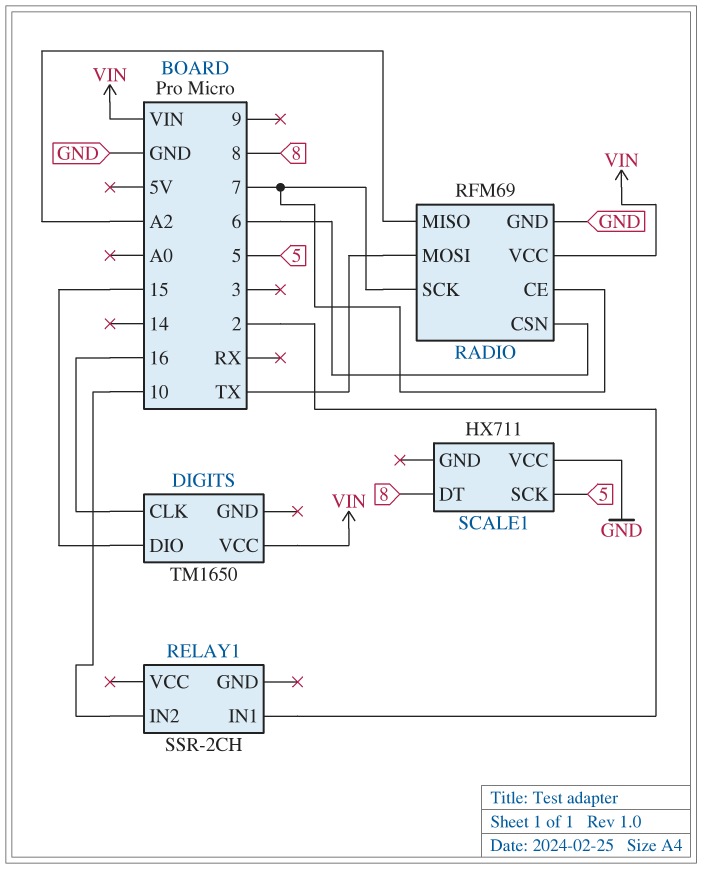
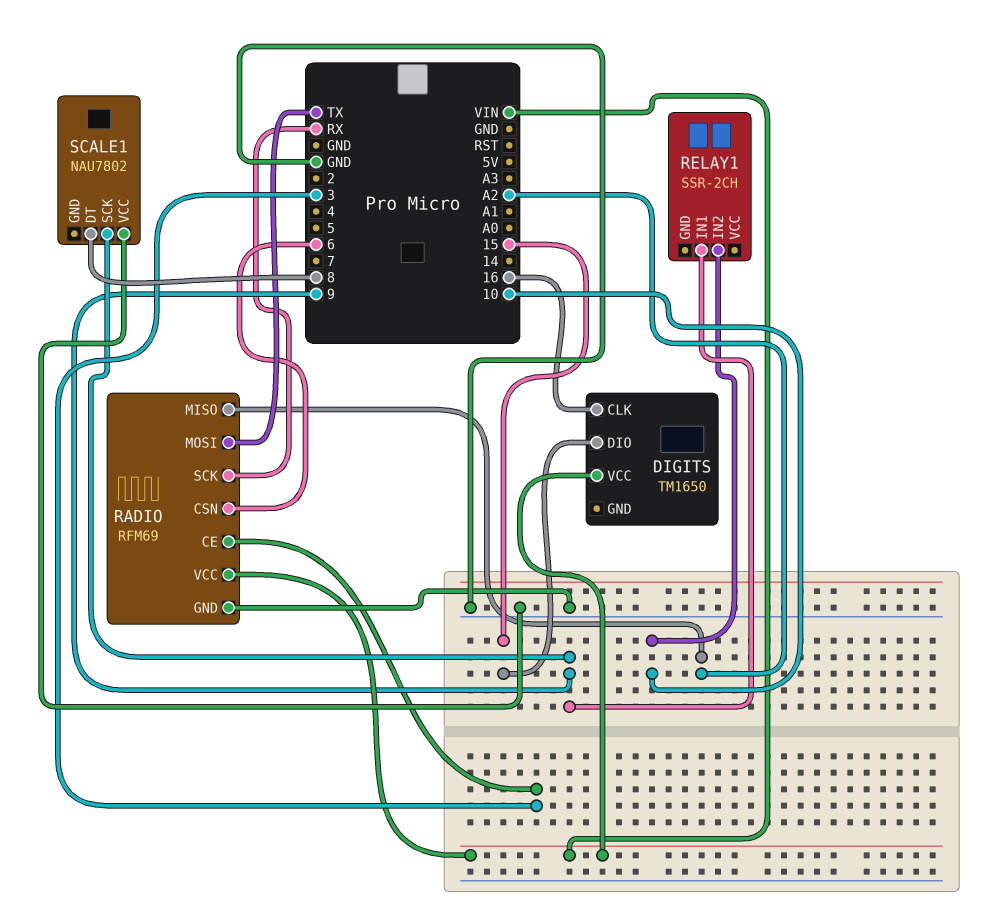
RADIO pin CE: 7 -> 3
RADIO pin SCK: 7 -> RX
RELAY1 pin IN1: 2 -> 9
SCALE1: HX711 -> NAU7802
SCALE1 pin SCK: 5 -> 9

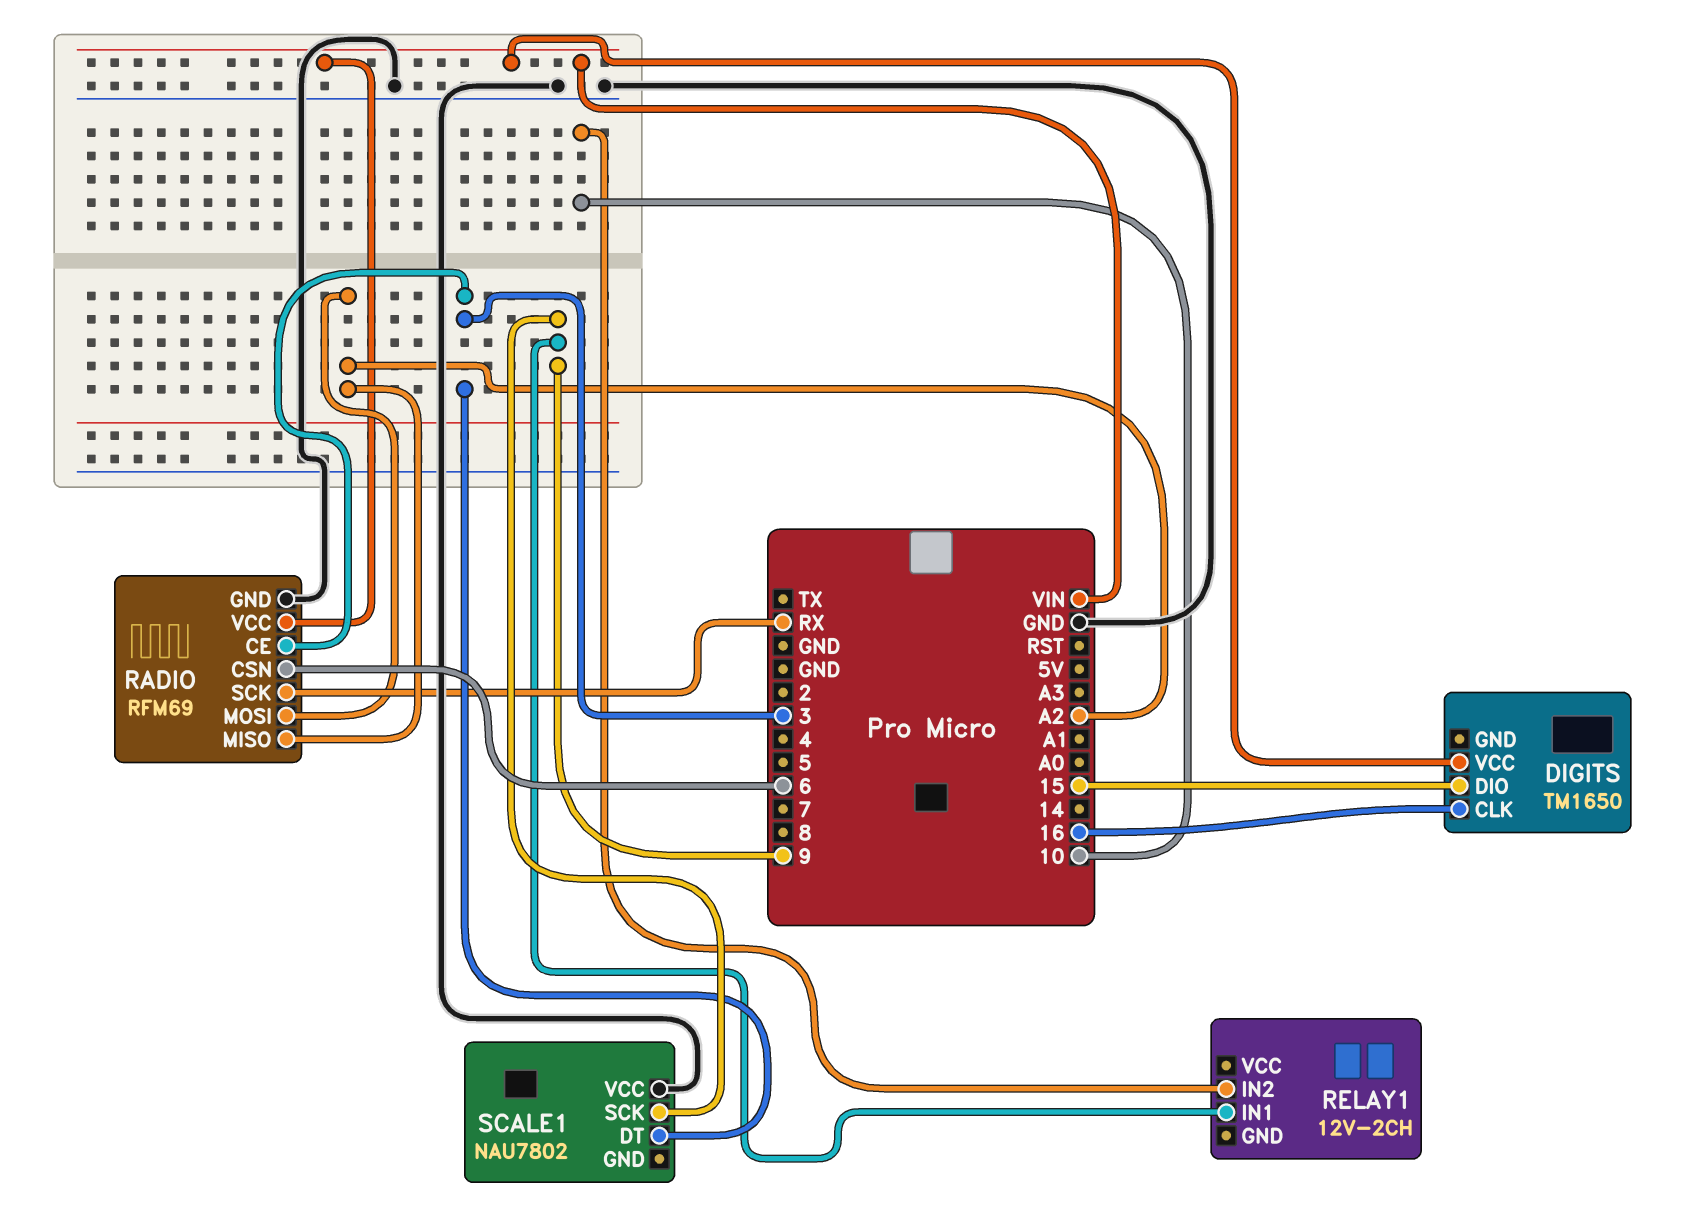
RADIO pin MOSI: TX -> A2
RELAY1: SSR-2CH -> 12V-2CH
SCALE1 pin DT: 8 -> 3

